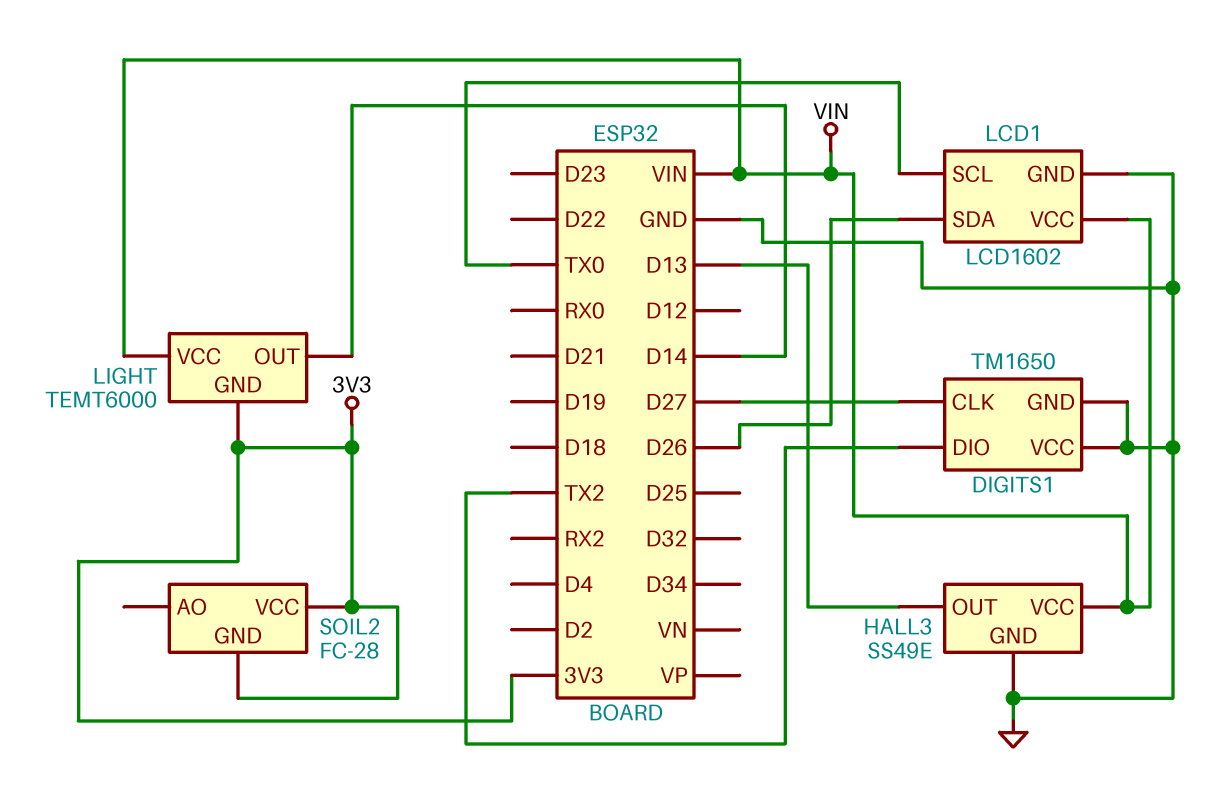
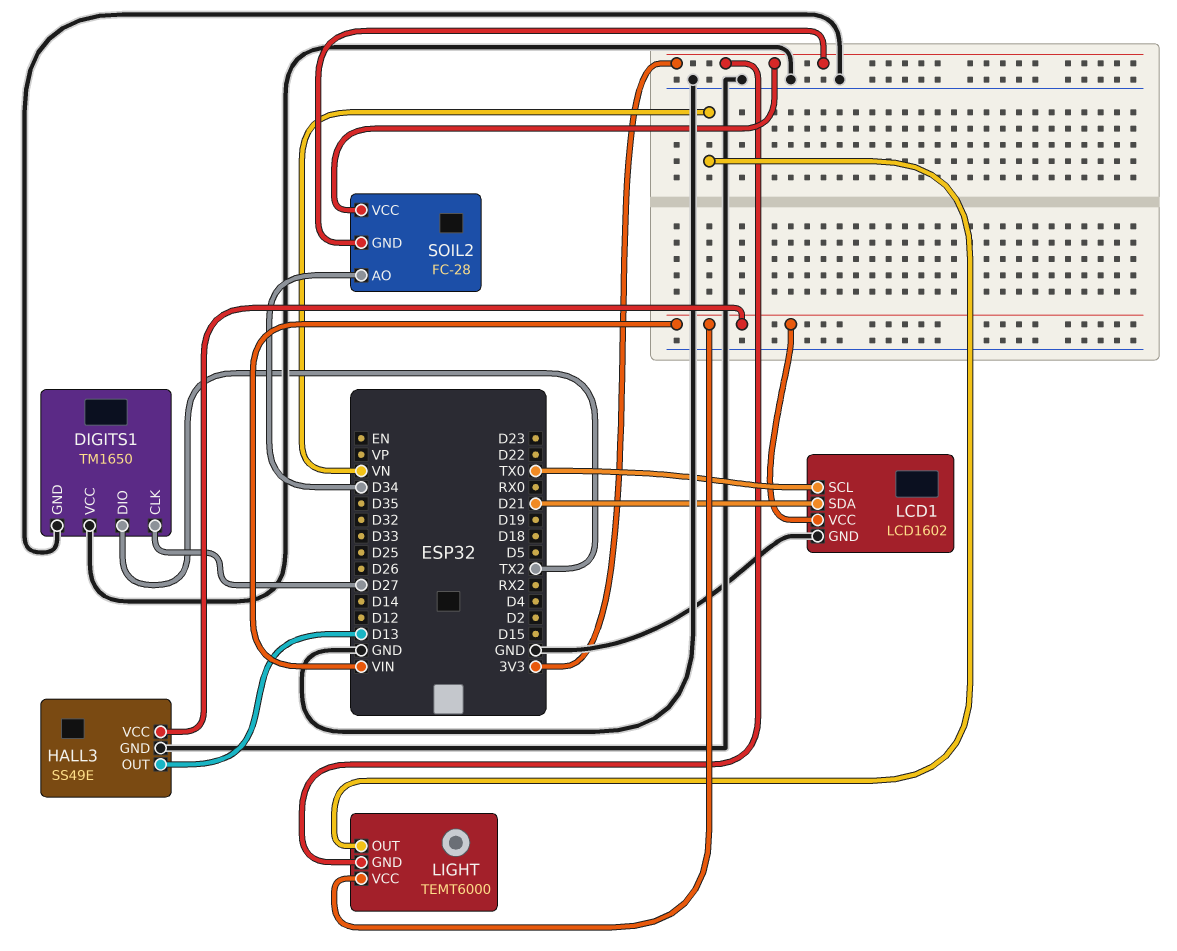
LCD1 pin SDA: D26 -> D21
LIGHT pin OUT: D14 -> VN
SOIL2 pin AO: none -> D34

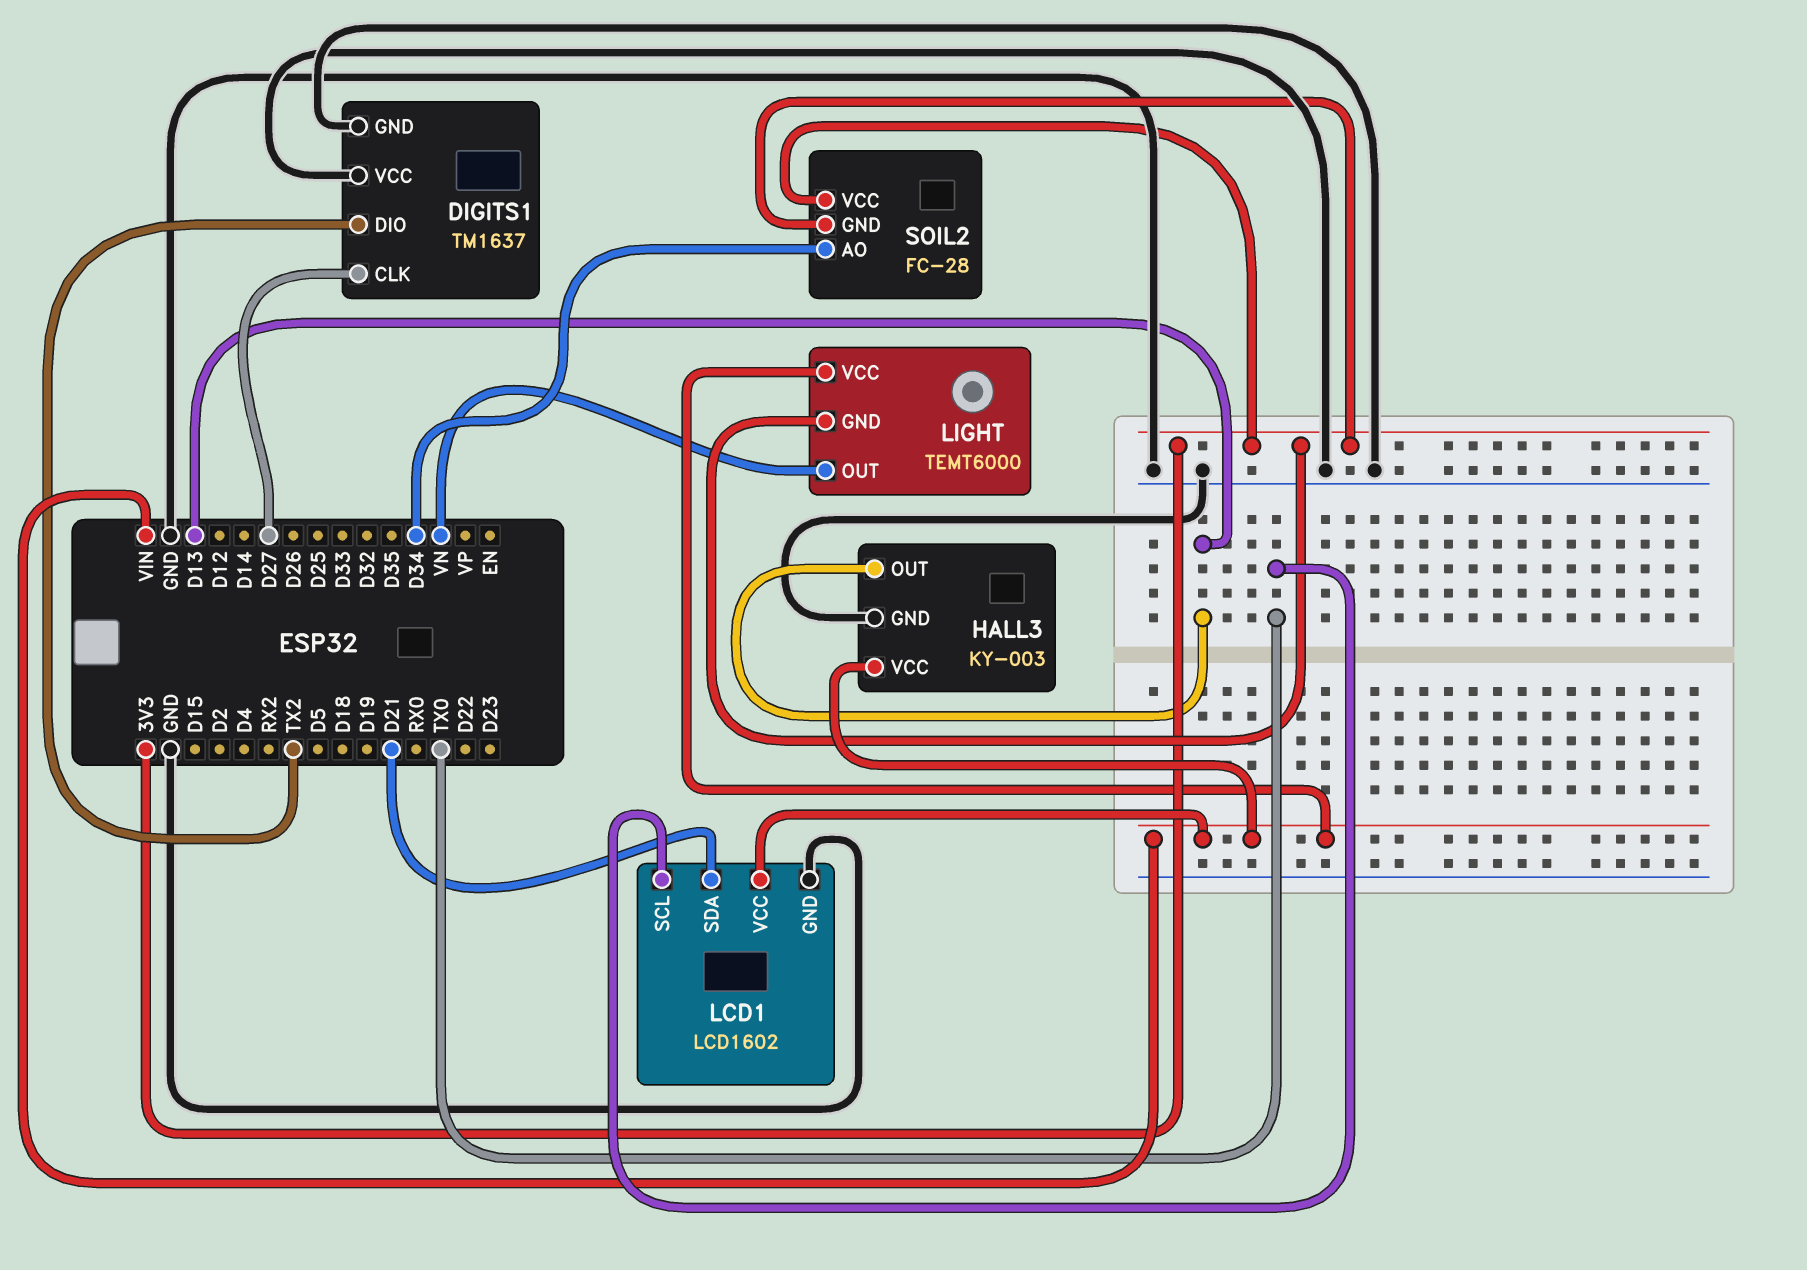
DIGITS1: TM1650 -> TM1637
HALL3: SS49E -> KY-003

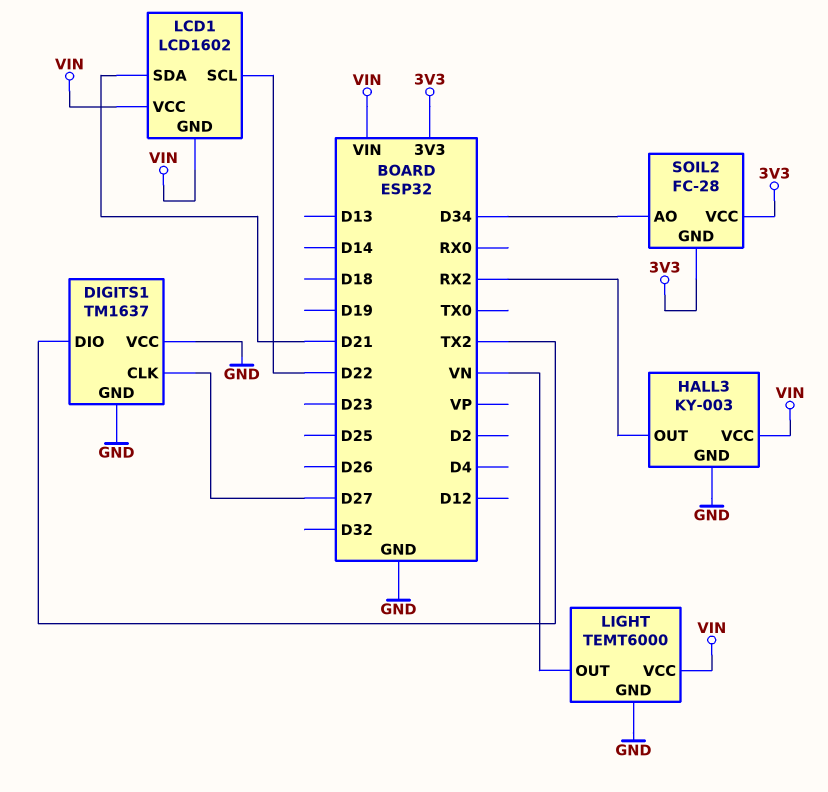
HALL3 pin OUT: D13 -> RX2
LCD1 pin GND: GND -> VIN
LCD1 pin SCL: TX0 -> D22
LIGHT pin GND: 3V3 -> GND

